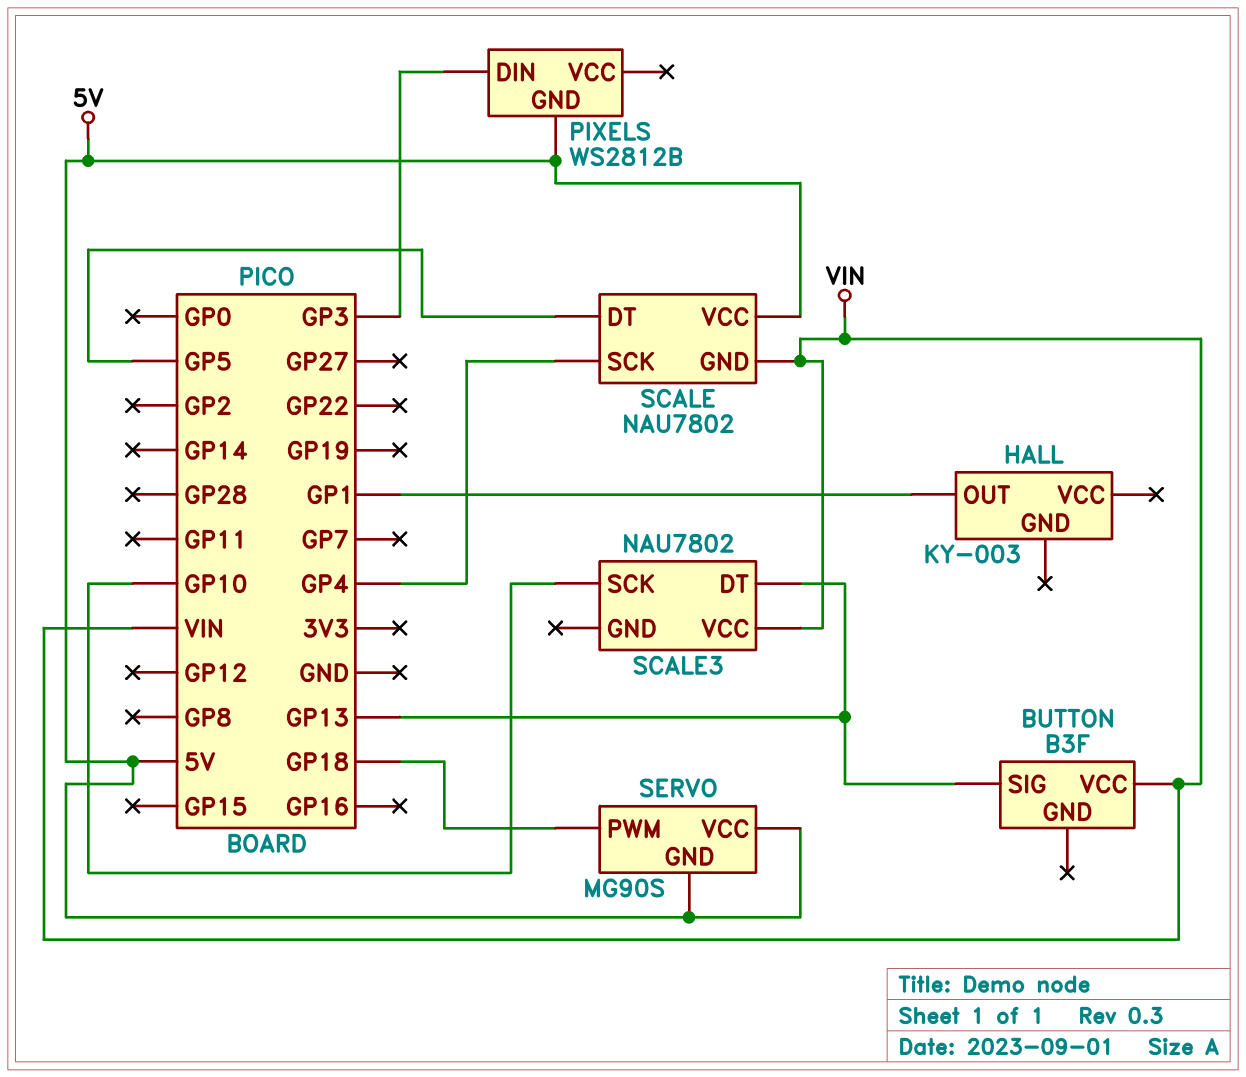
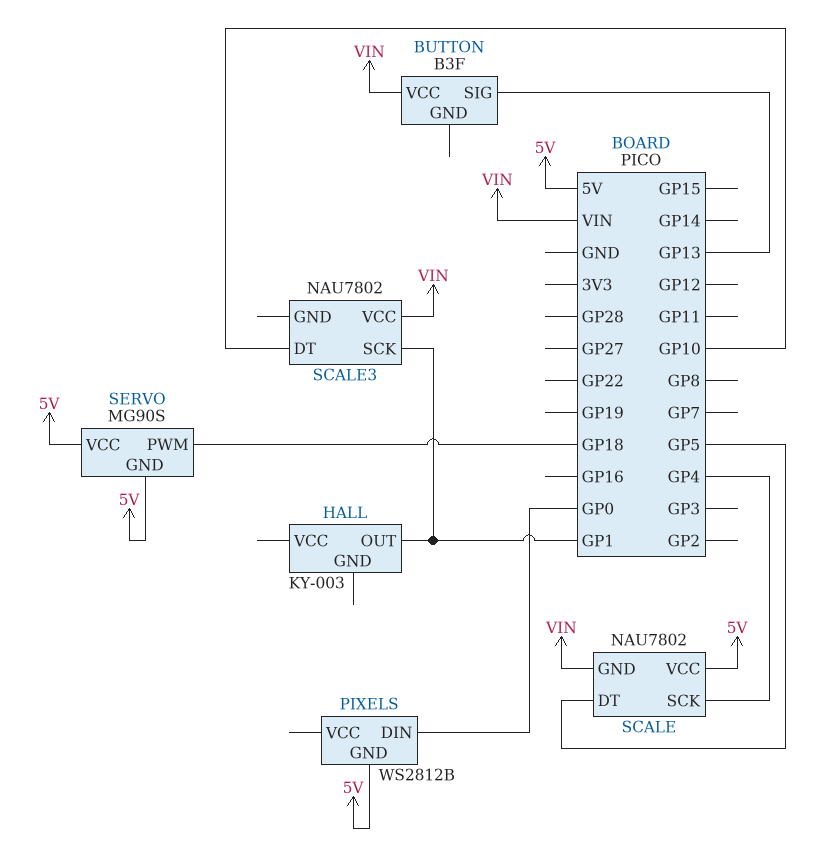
PIXELS pin DIN: GP3 -> GP0
SCALE3 pin DT: GP13 -> GP10
SCALE3 pin SCK: GP10 -> GP1

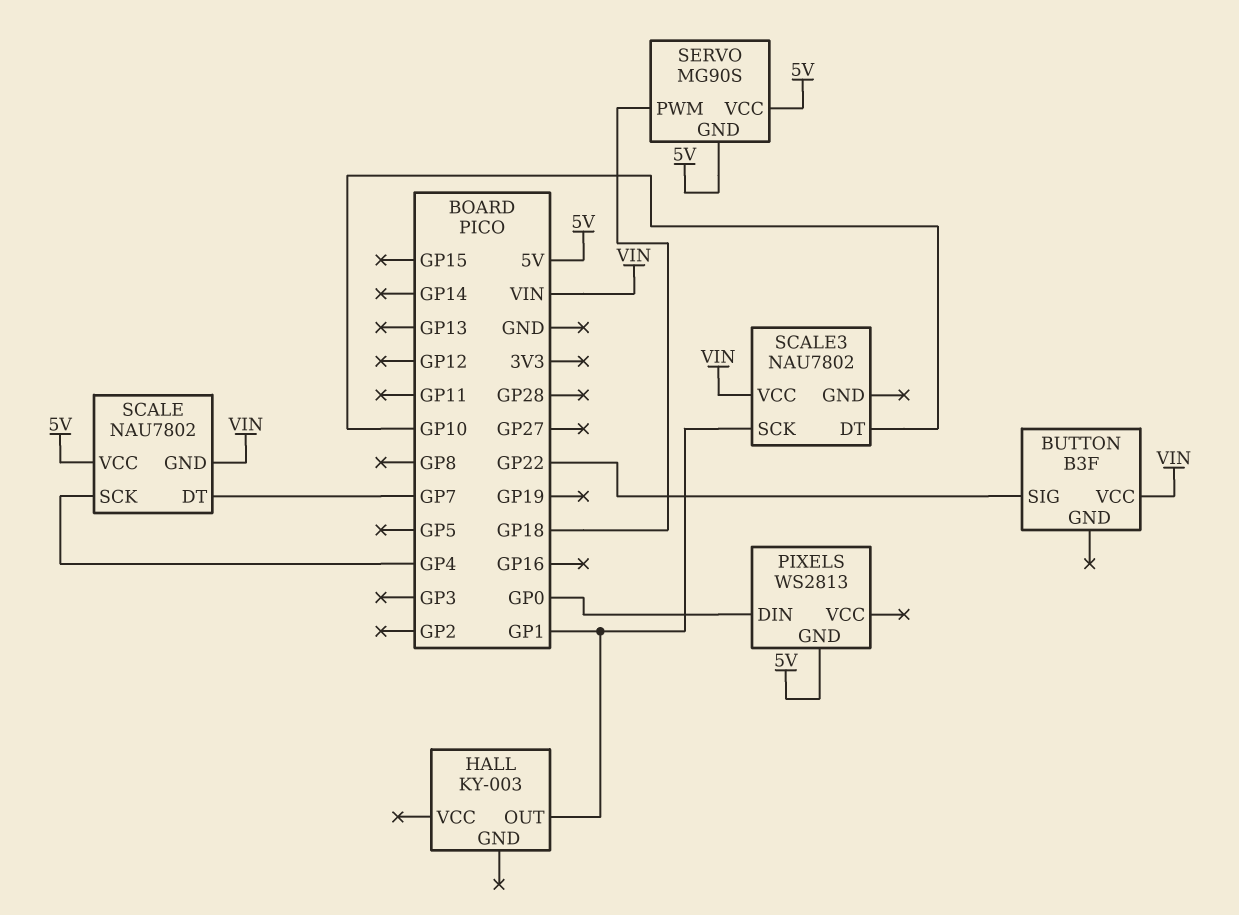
BUTTON pin SIG: GP13 -> GP22
PIXELS: WS2812B -> WS2813
SCALE pin DT: GP5 -> GP7

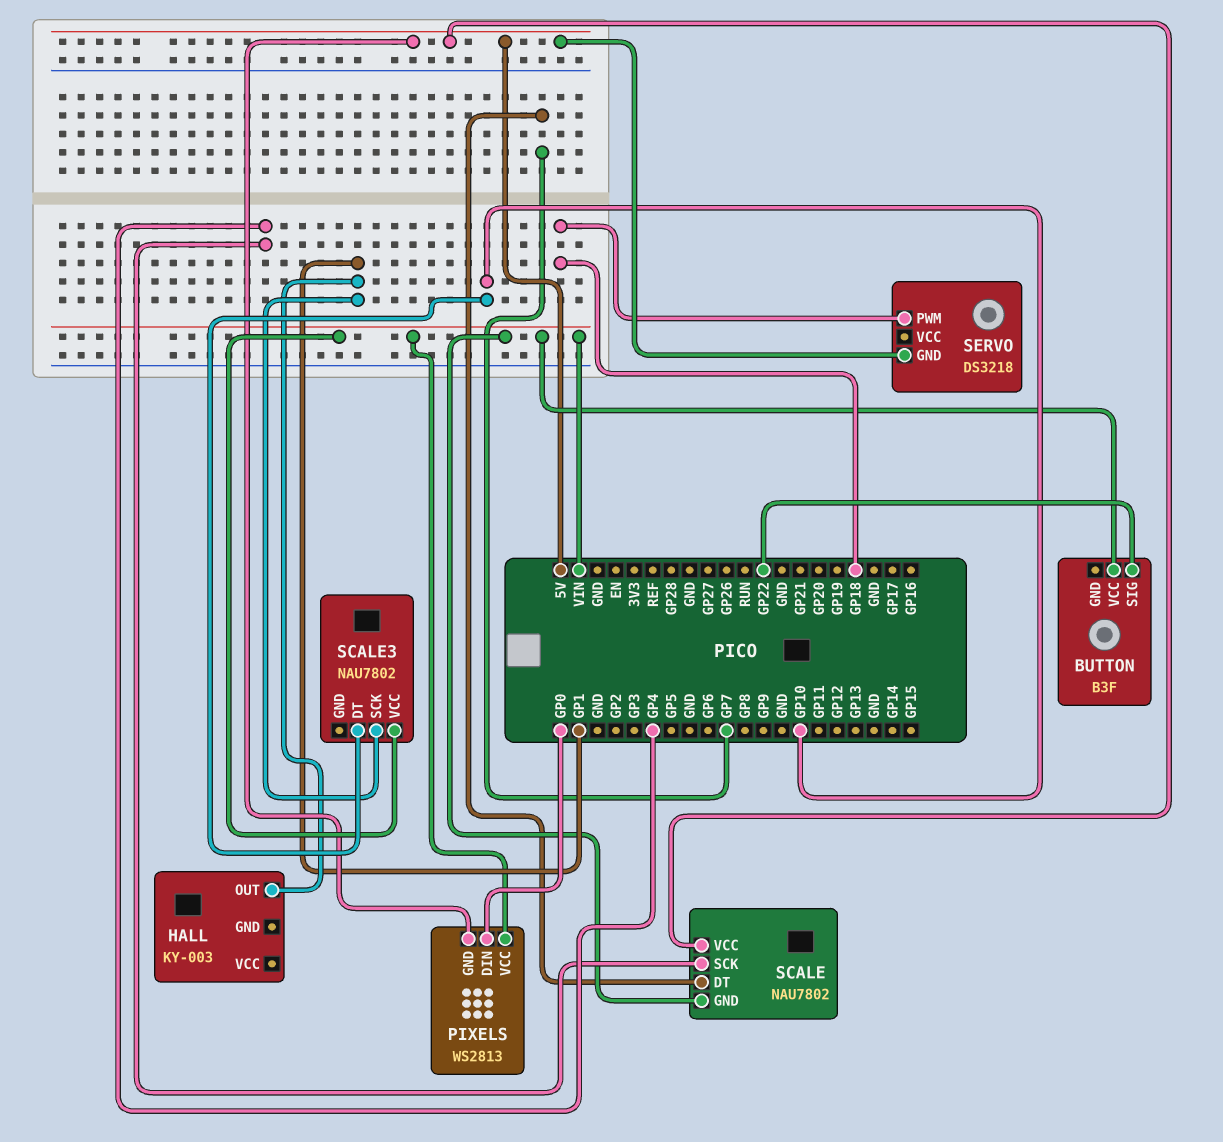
PIXELS pin VCC: none -> VIN
SERVO: MG90S -> DS3218
SERVO pin VCC: 5V -> none

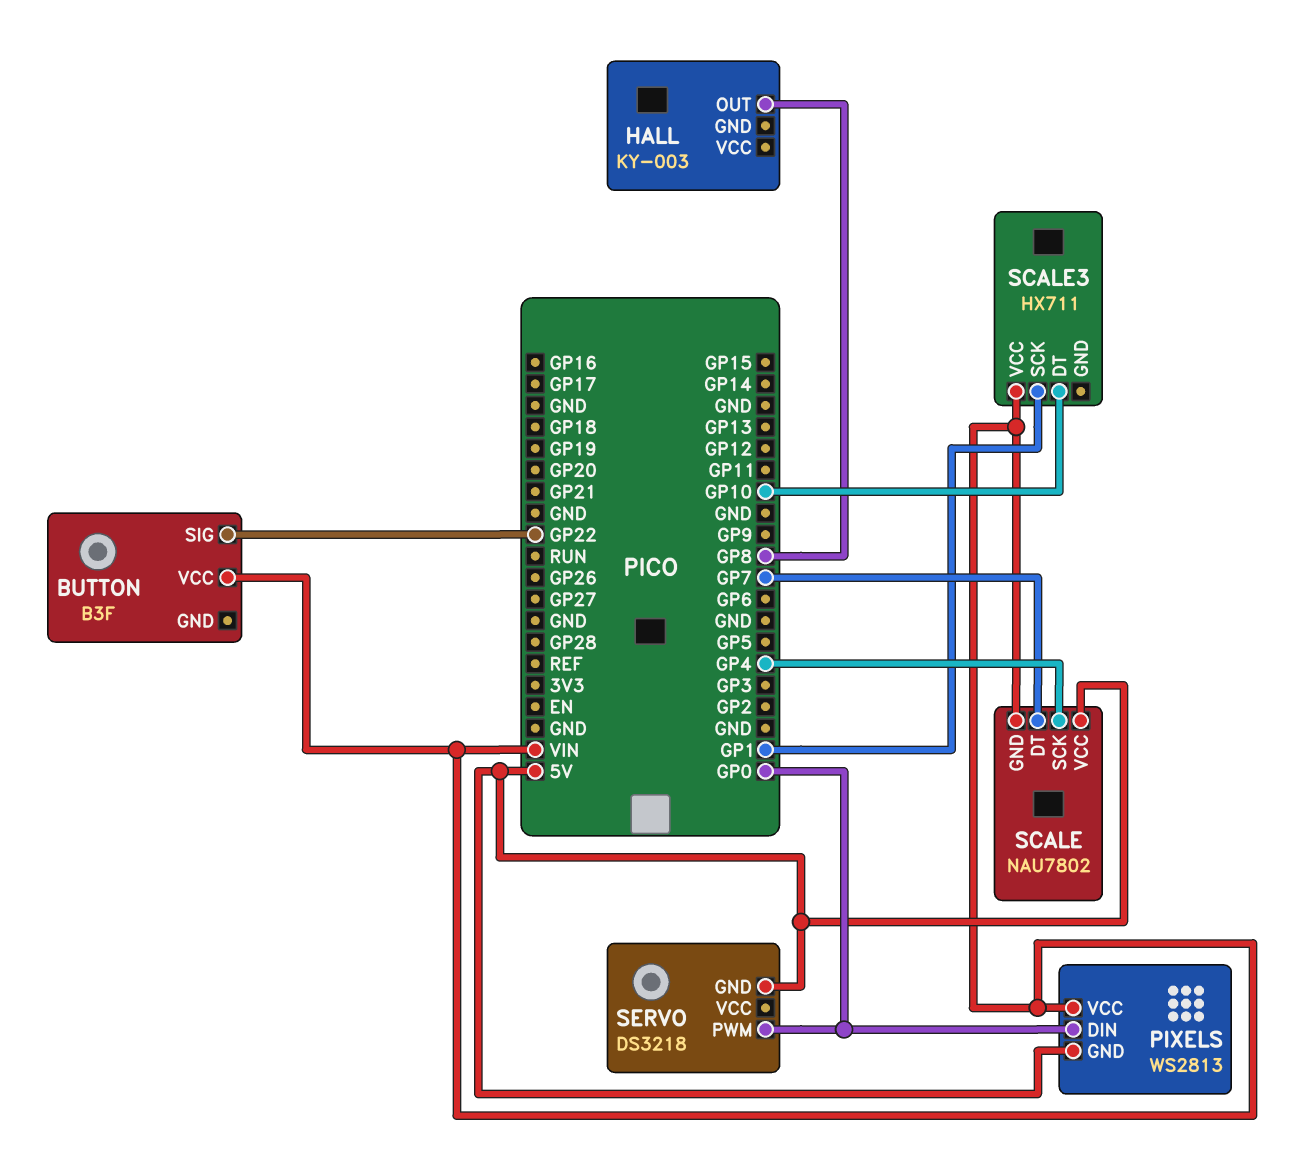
HALL pin OUT: GP1 -> GP8
SCALE3: NAU7802 -> HX711
SERVO pin PWM: GP18 -> GP0

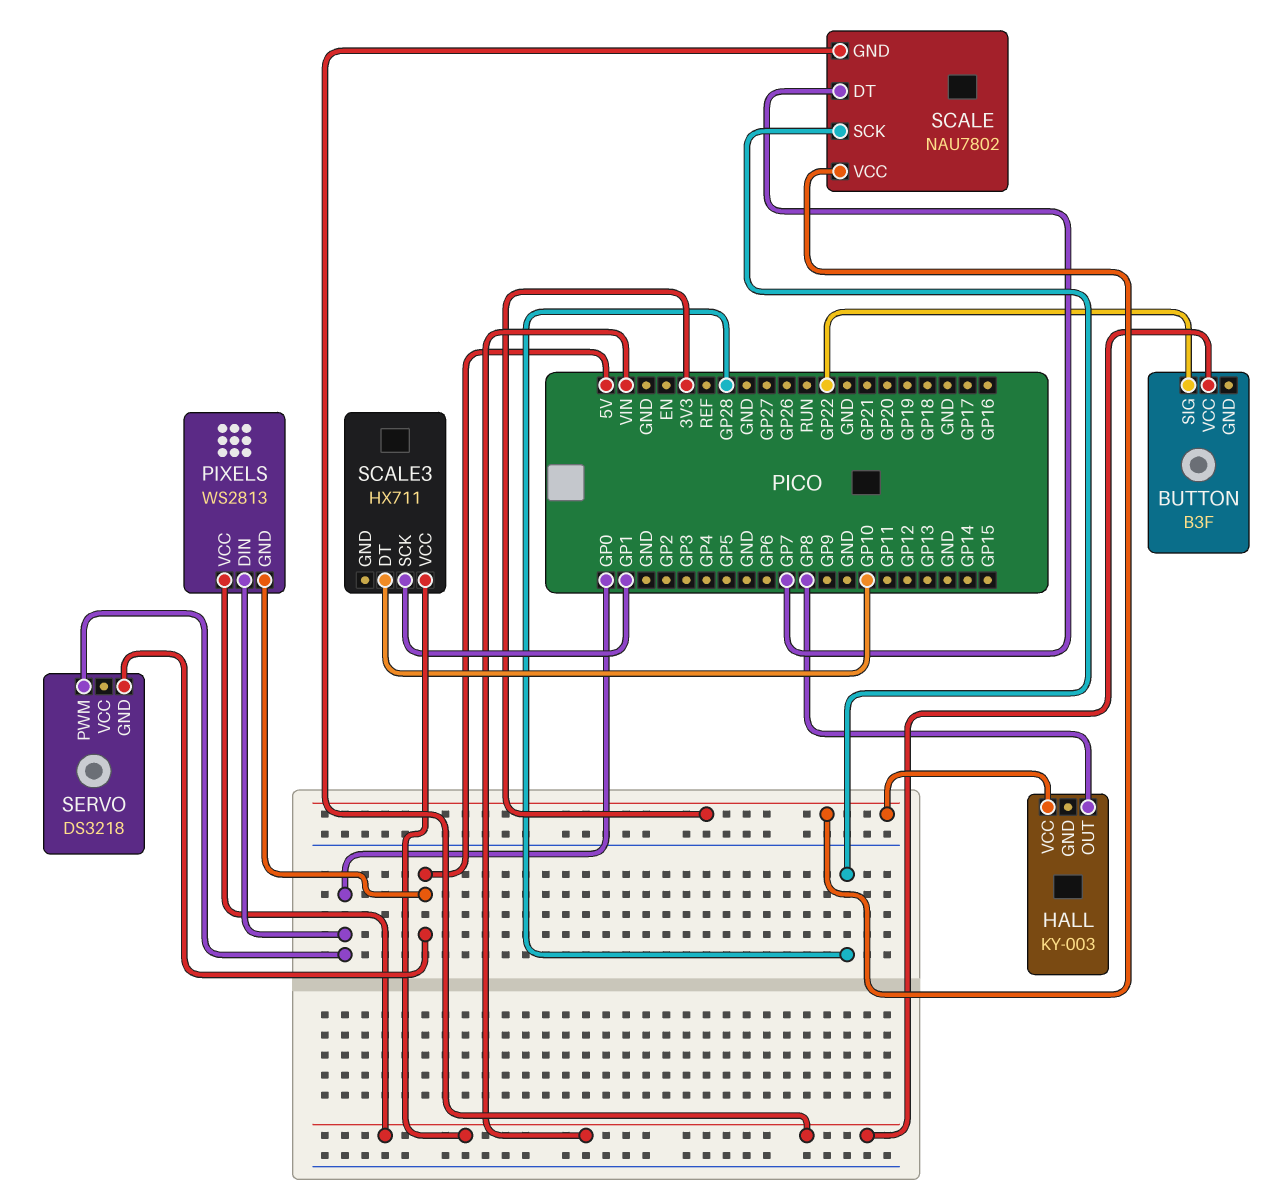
HALL pin VCC: none -> 3V3
SCALE pin SCK: GP4 -> GP28
SCALE pin VCC: 5V -> 3V3

